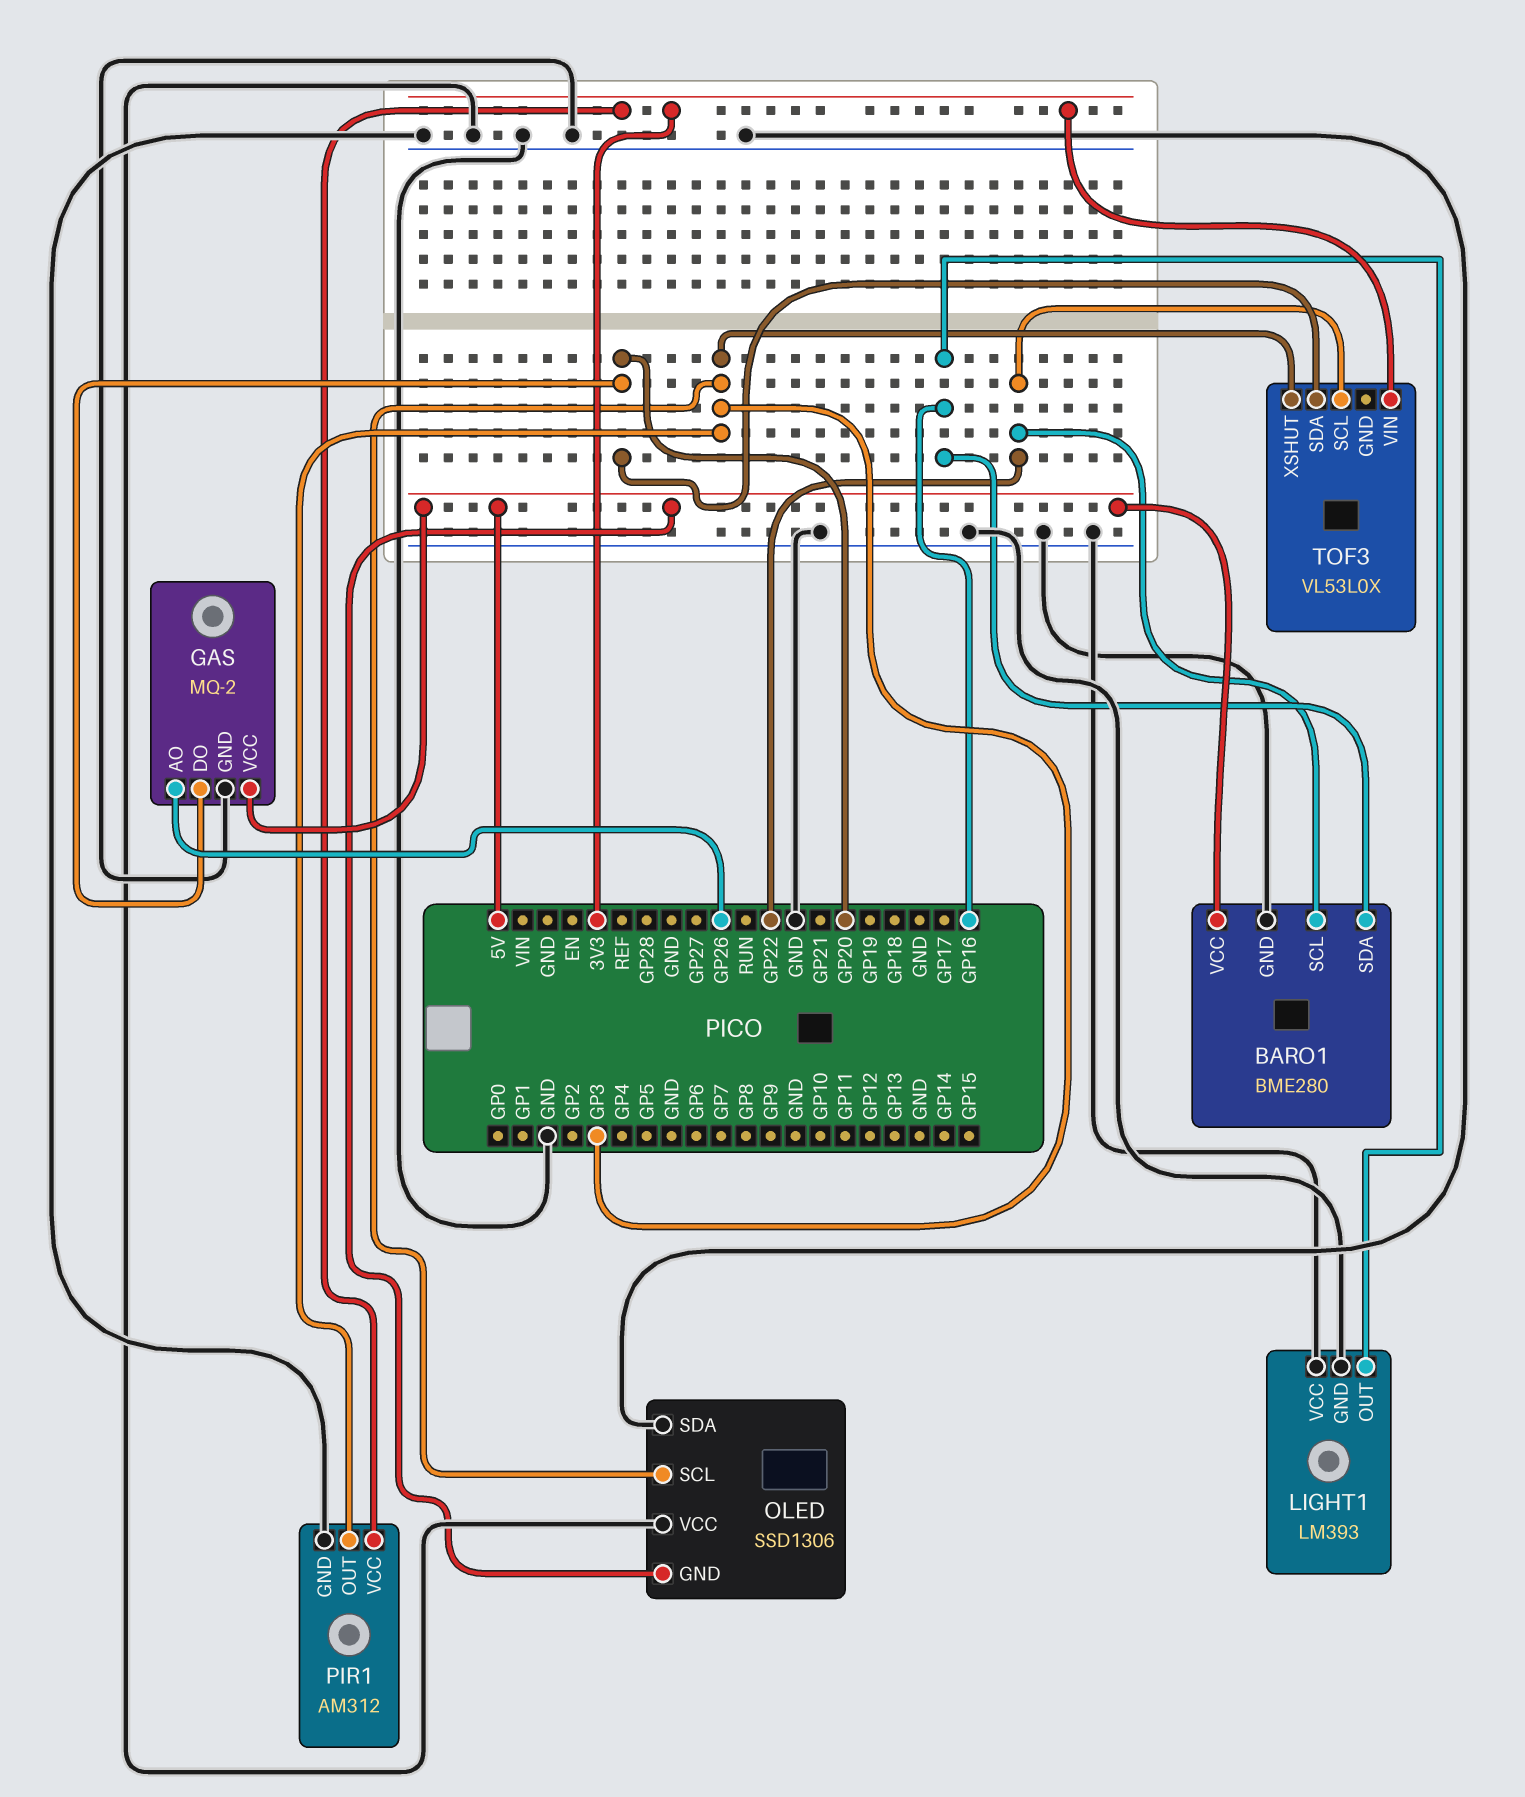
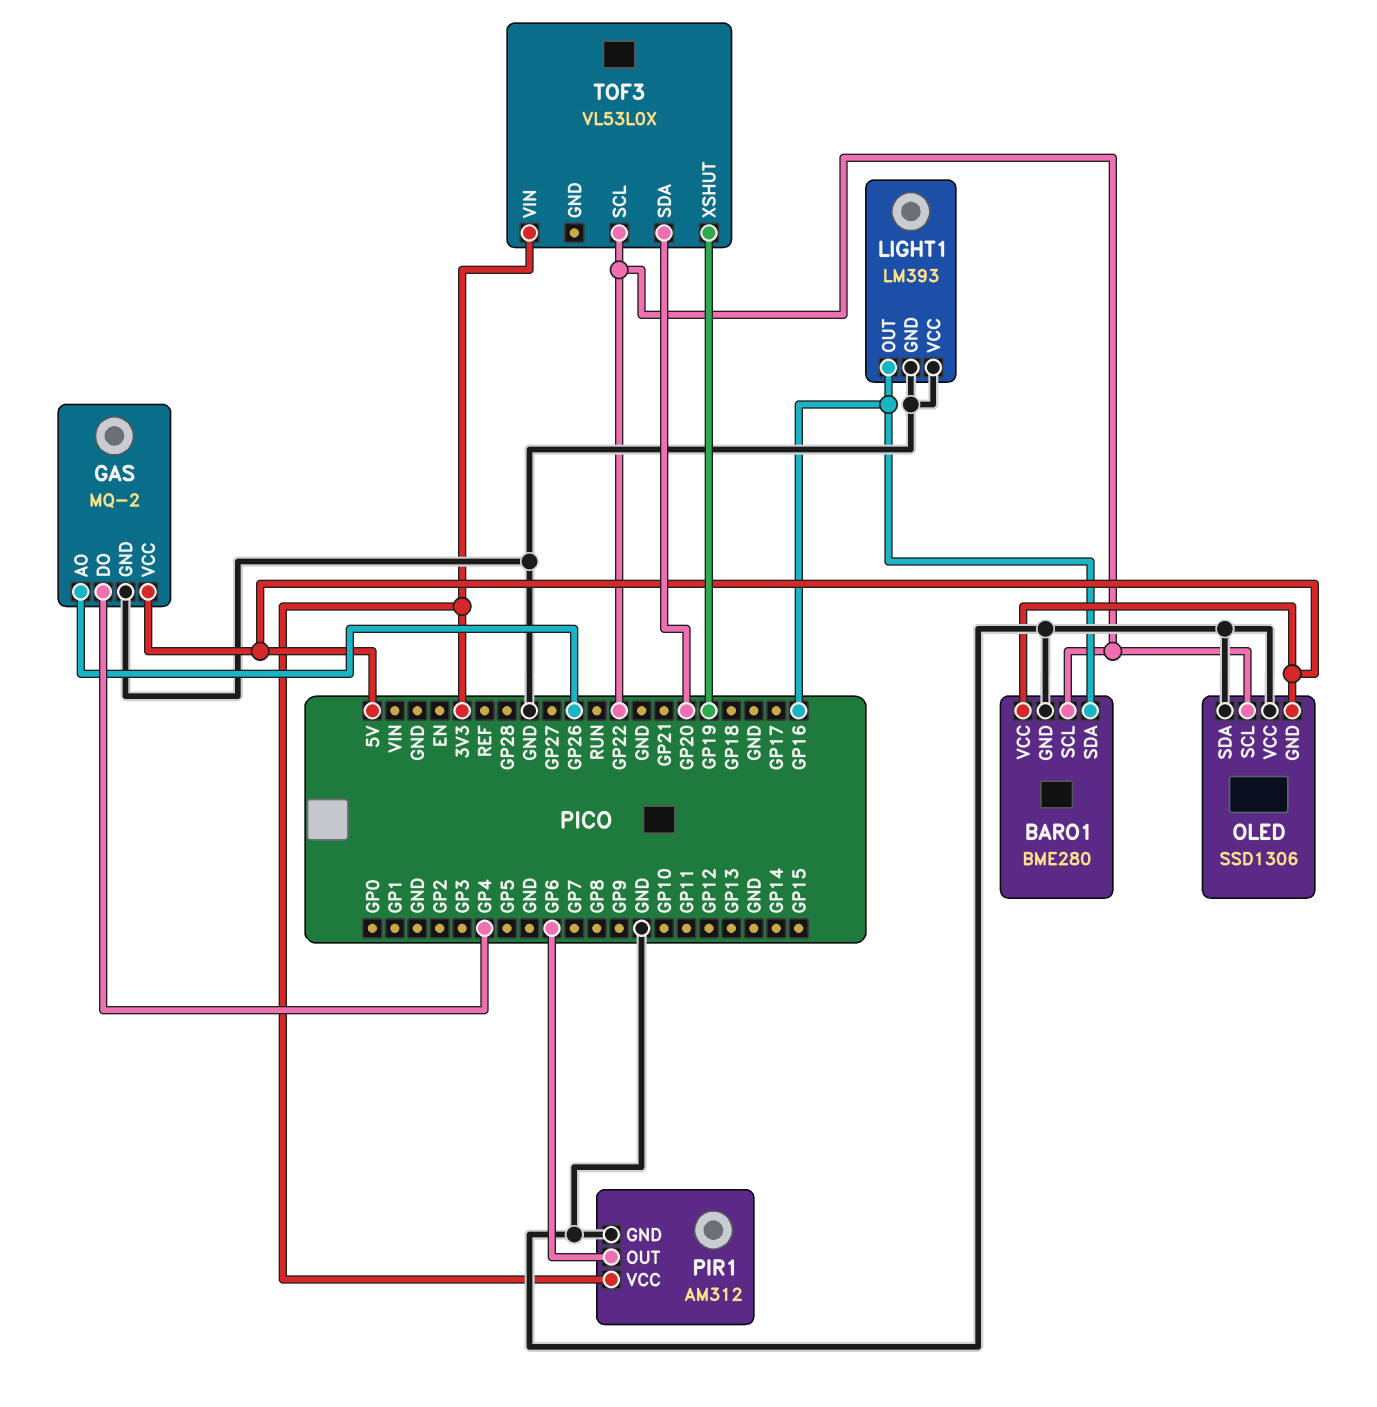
GAS pin DO: GP20 -> GP4
OLED pin SCL: GP3 -> GP22
PIR1 pin OUT: GP3 -> GP6
TOF3 pin XSHUT: GP3 -> GP19

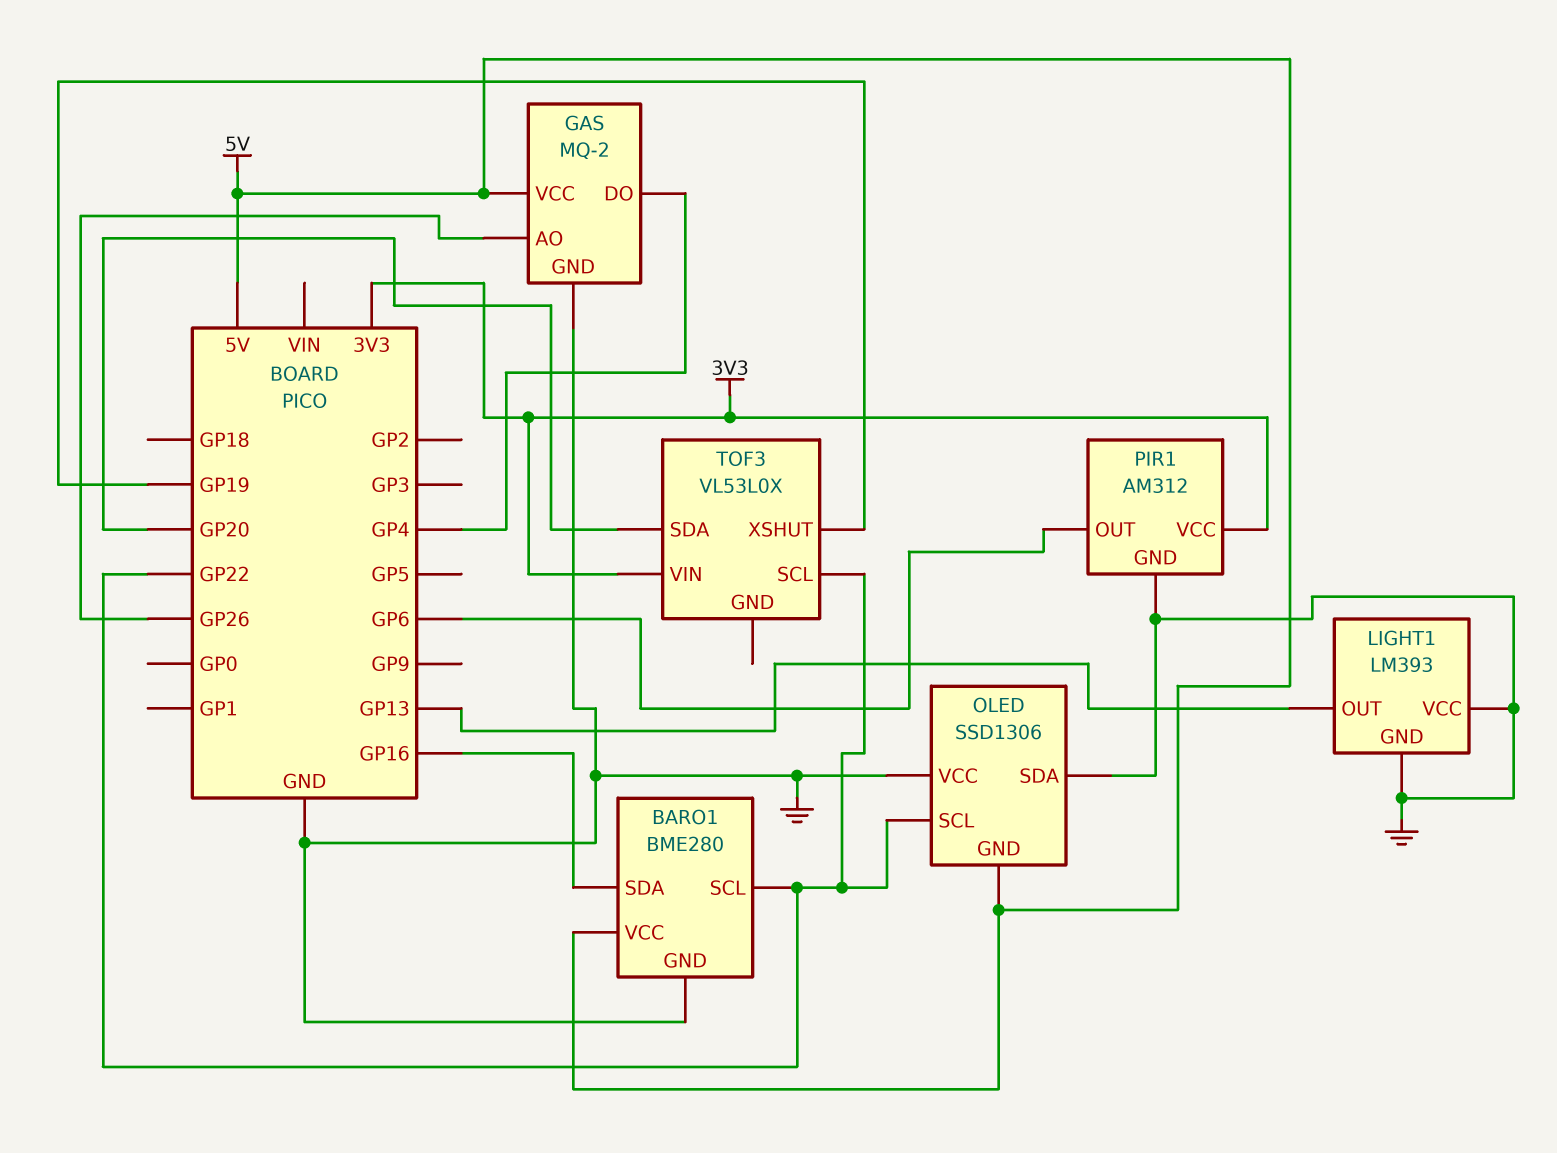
LIGHT1 pin OUT: GP16 -> GP13

